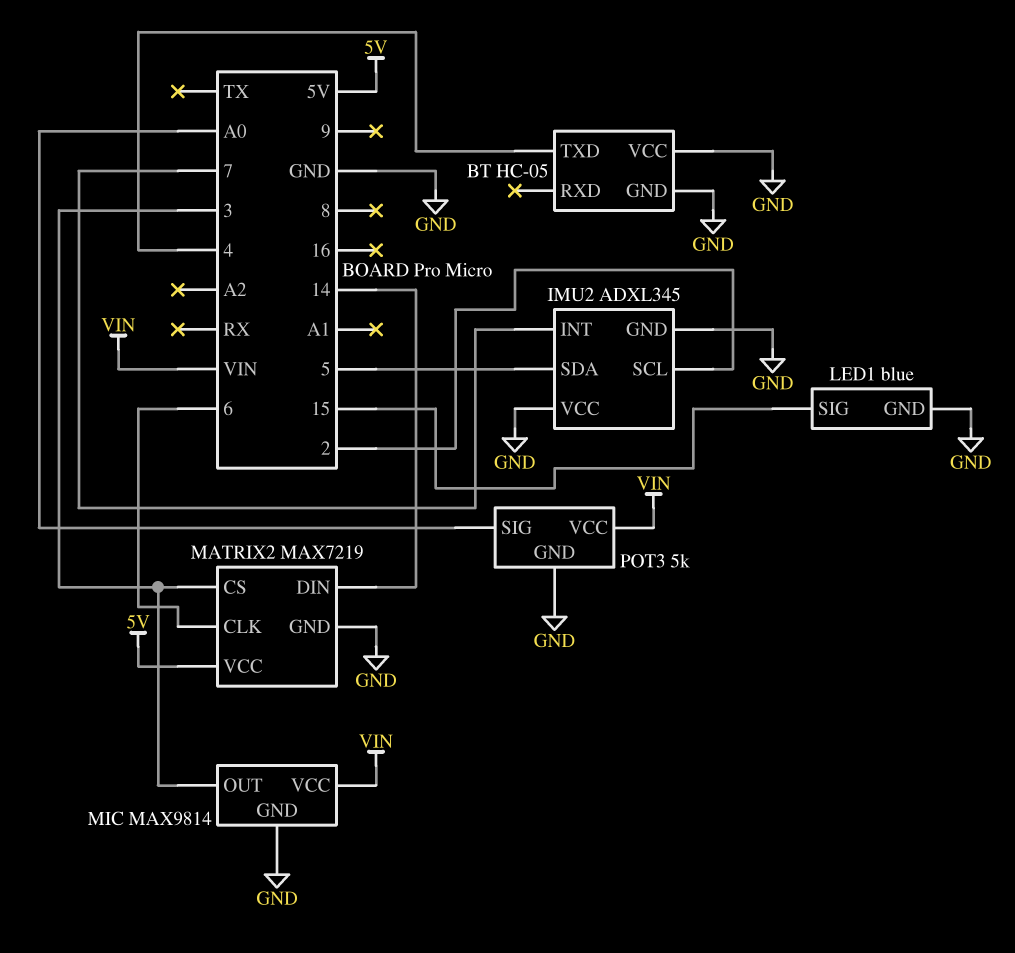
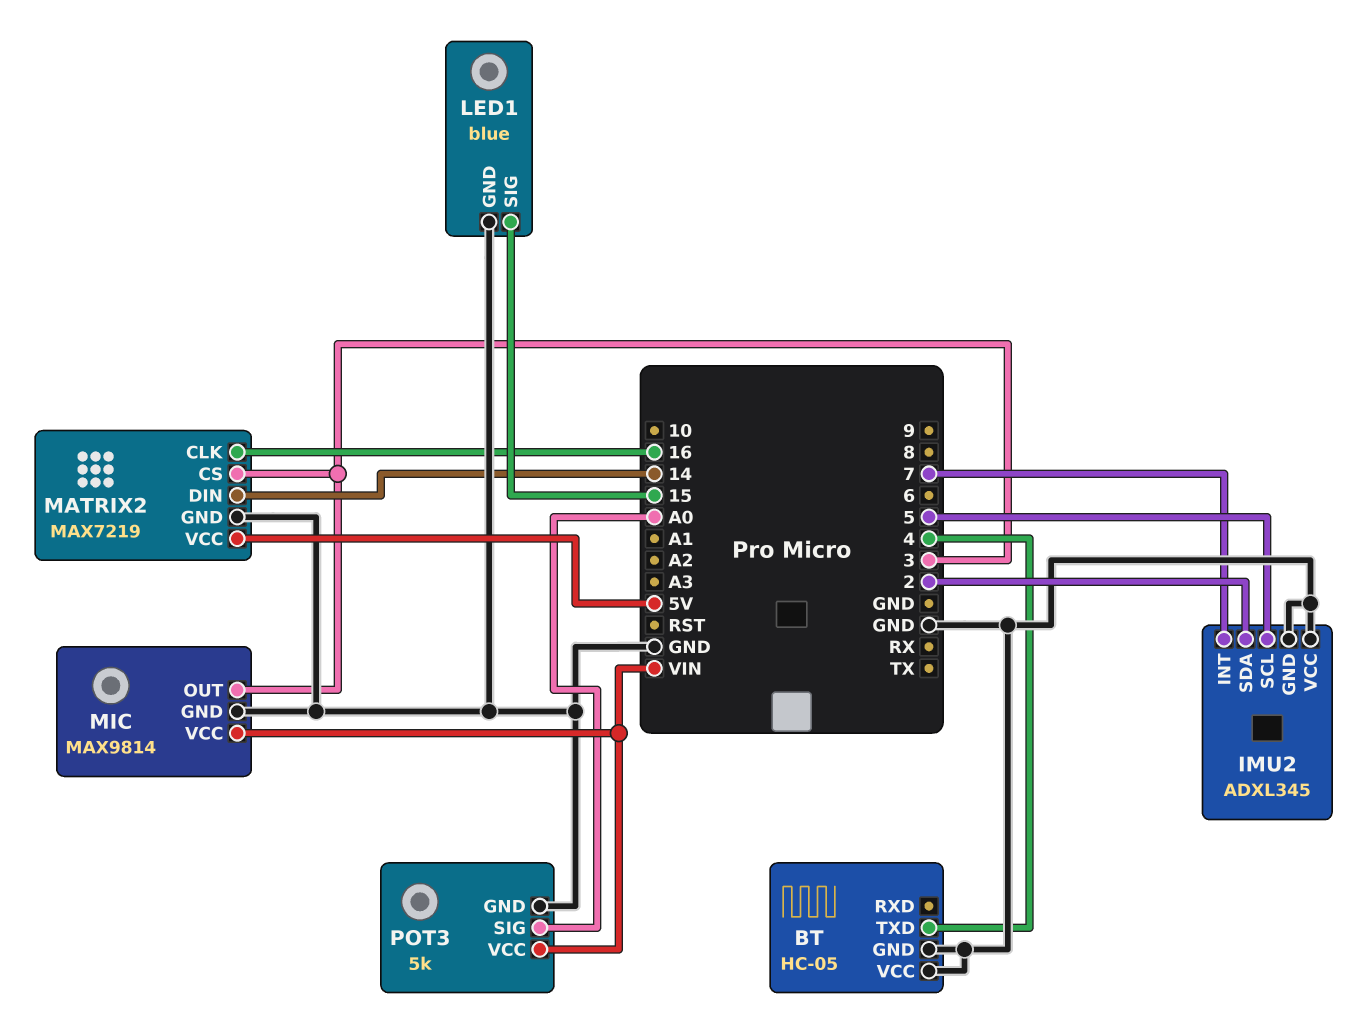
IMU2 pin SCL: 2 -> 5
IMU2 pin SDA: 5 -> 2
MATRIX2 pin CLK: 6 -> 16

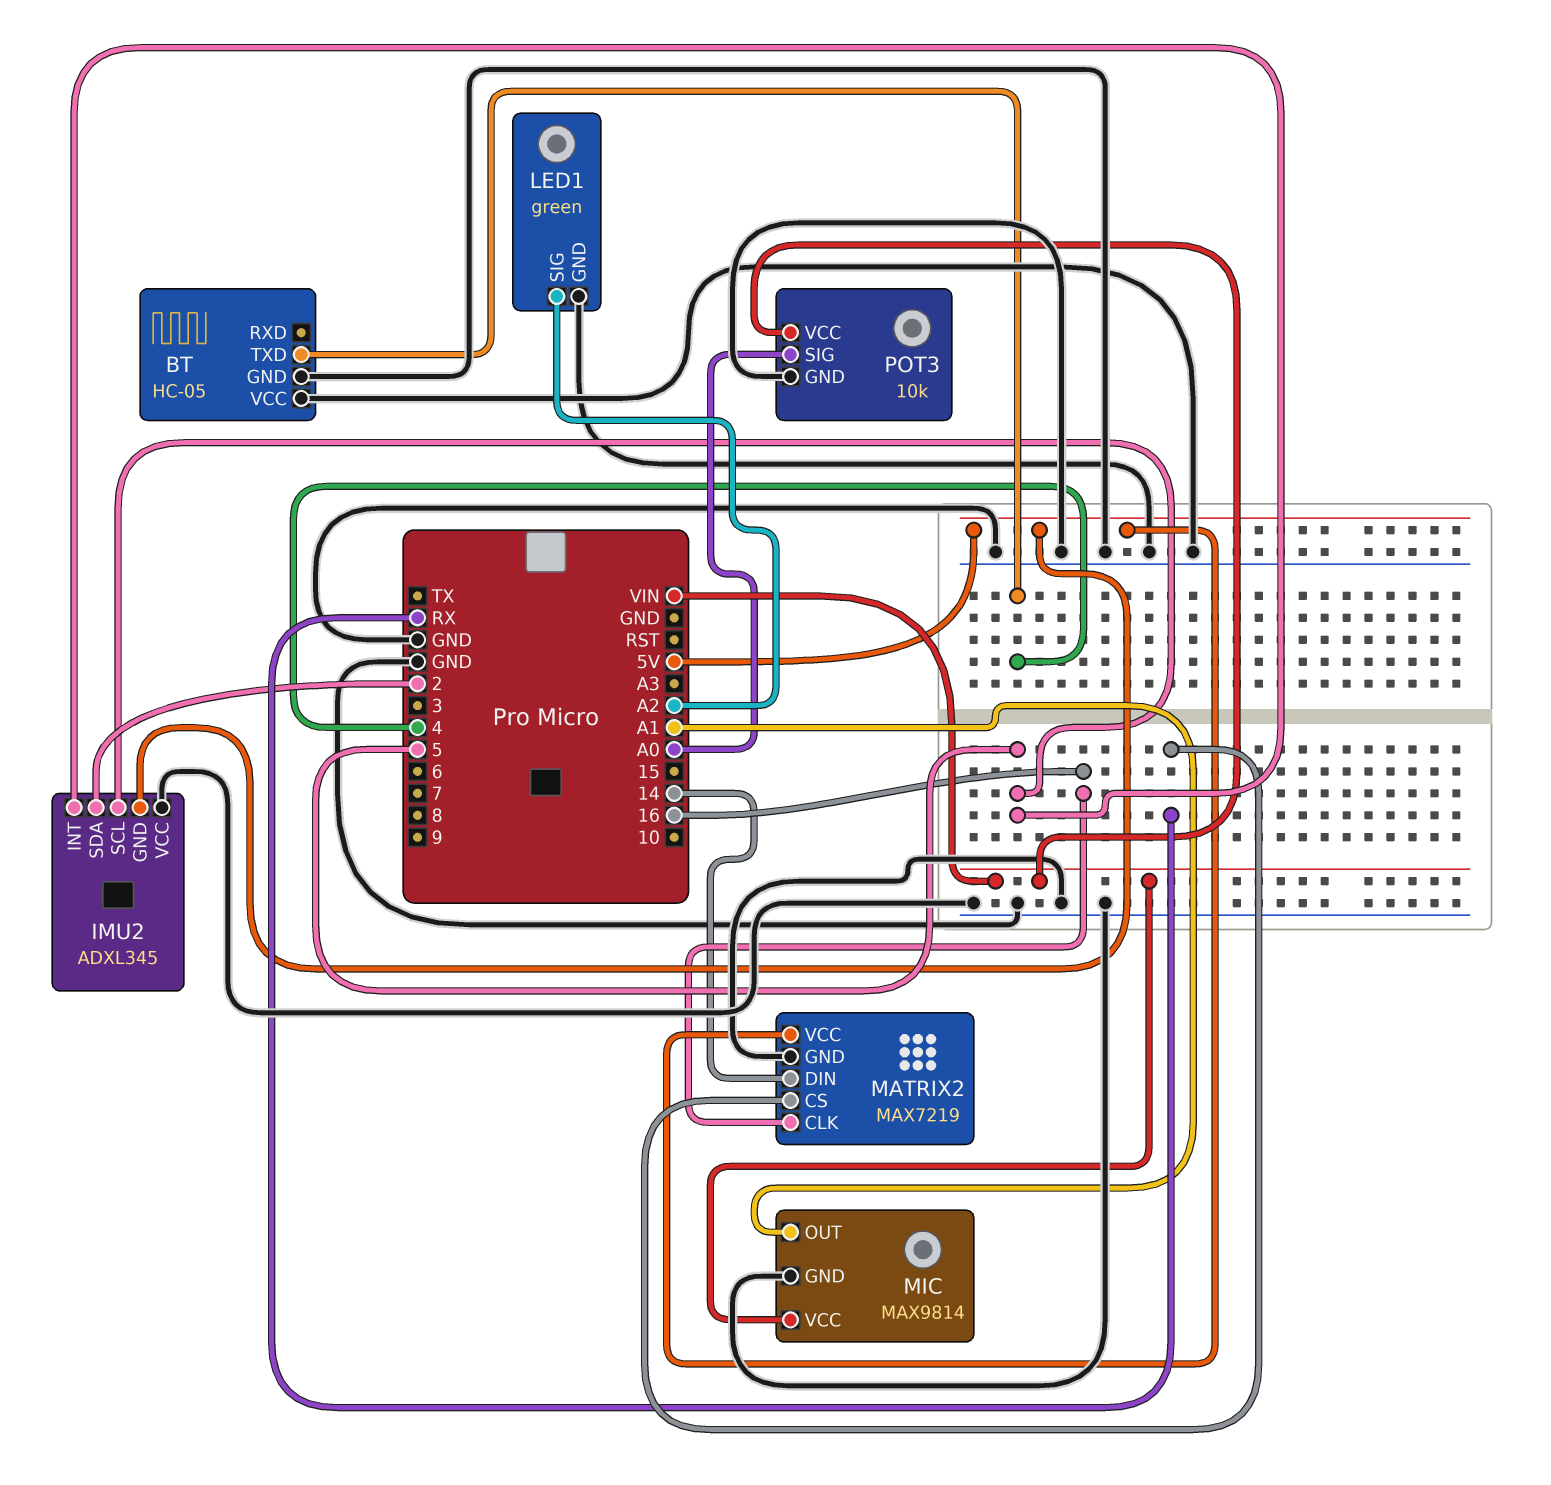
IMU2 pin GND: GND -> 5V
IMU2 pin INT: 7 -> 5
LED1: blue -> green
LED1 pin SIG: 15 -> A2
MATRIX2 pin CS: 3 -> RX
MIC pin OUT: 3 -> A1
POT3: 5k -> 10k

